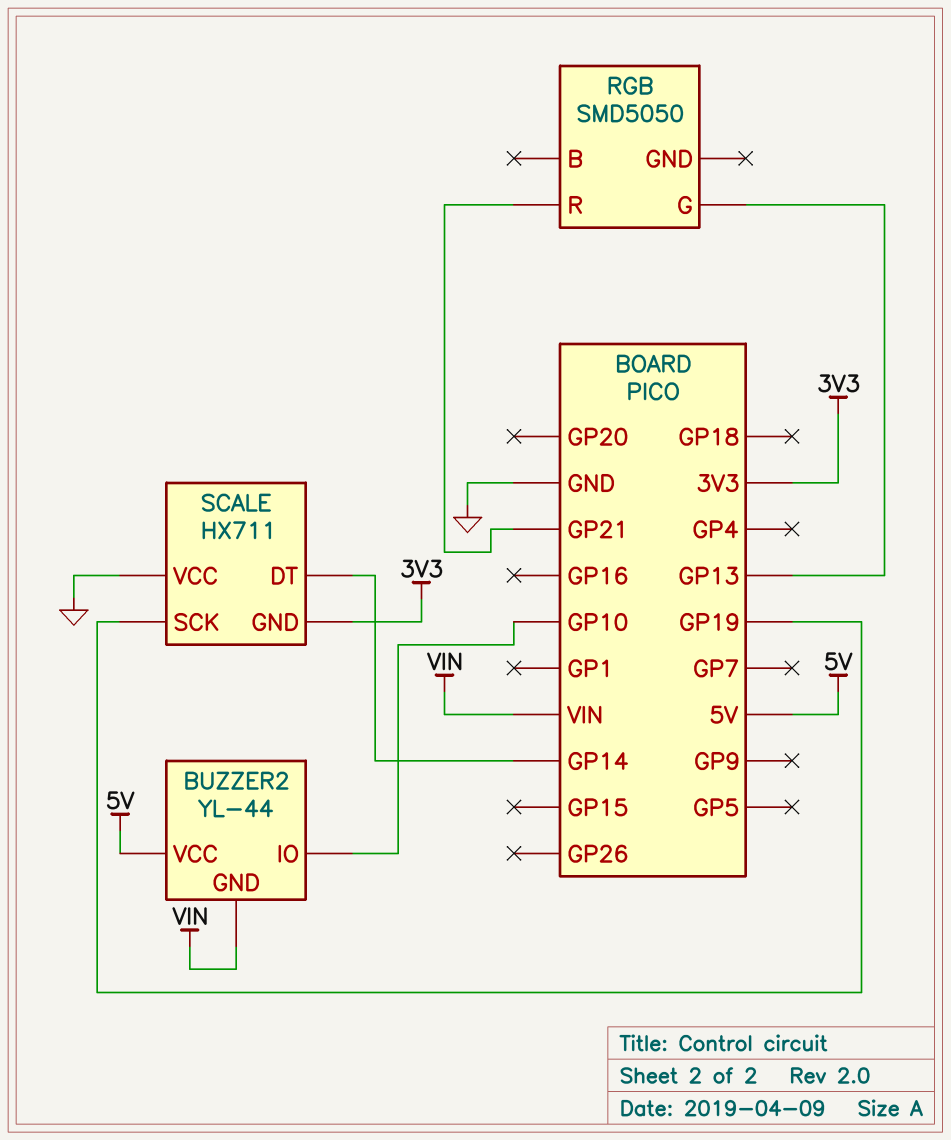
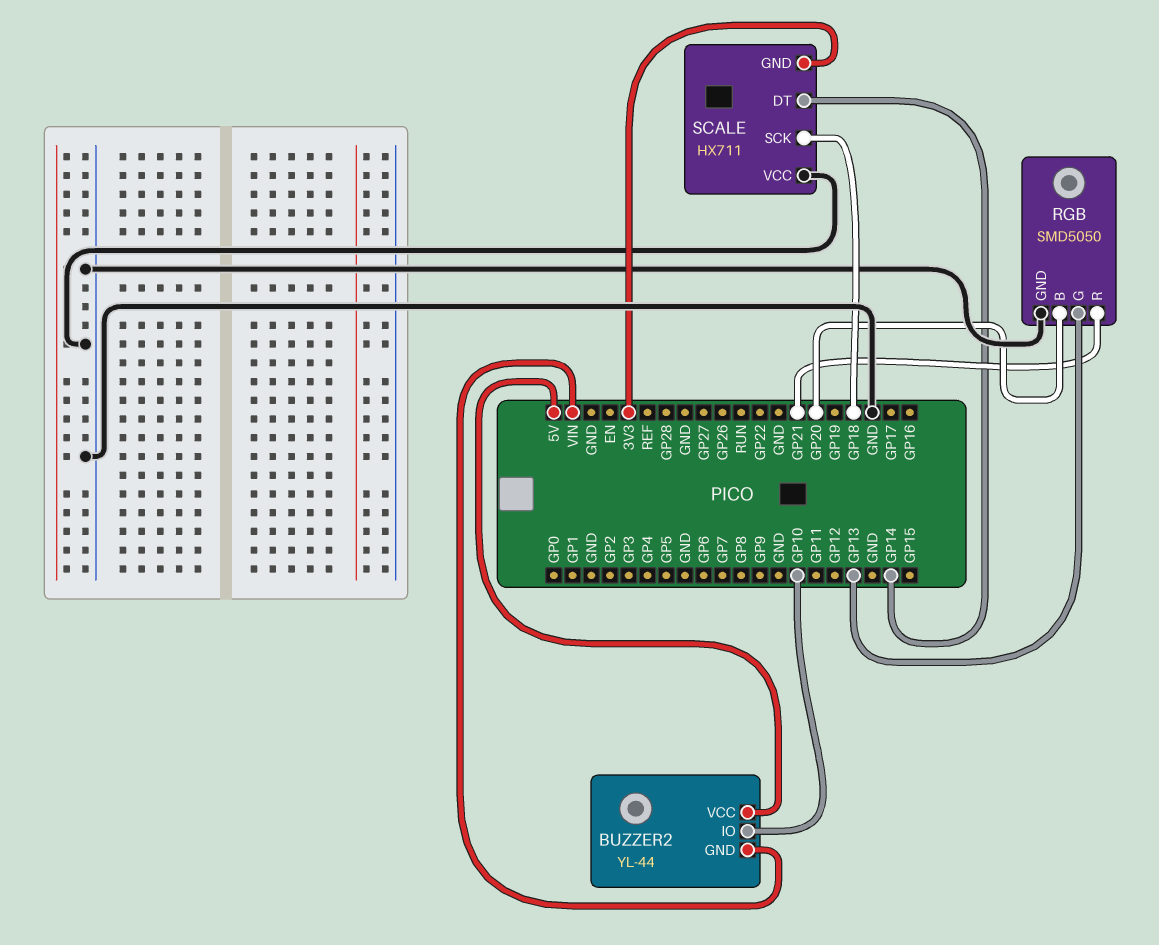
RGB pin B: none -> GP20
RGB pin GND: none -> GND
SCALE pin SCK: GP19 -> GP18

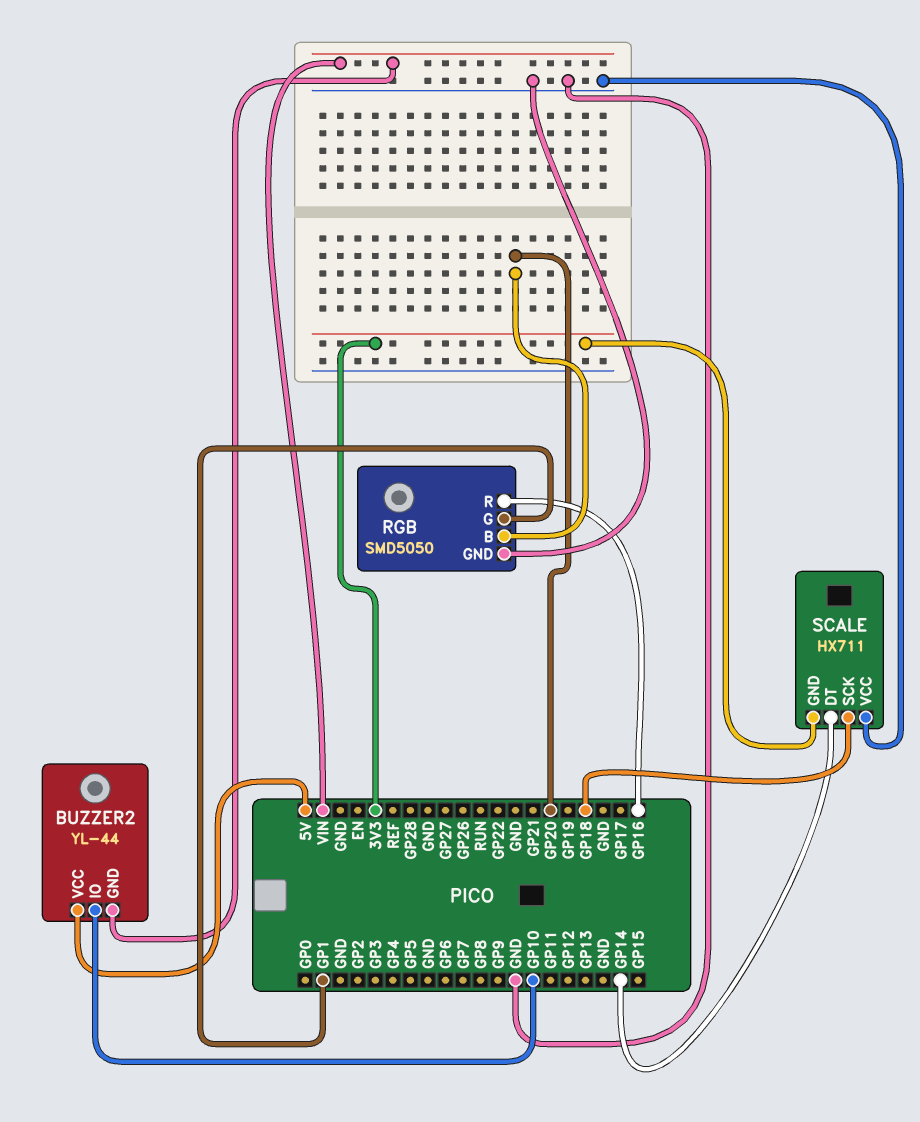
RGB pin G: GP13 -> GP1
RGB pin R: GP21 -> GP16

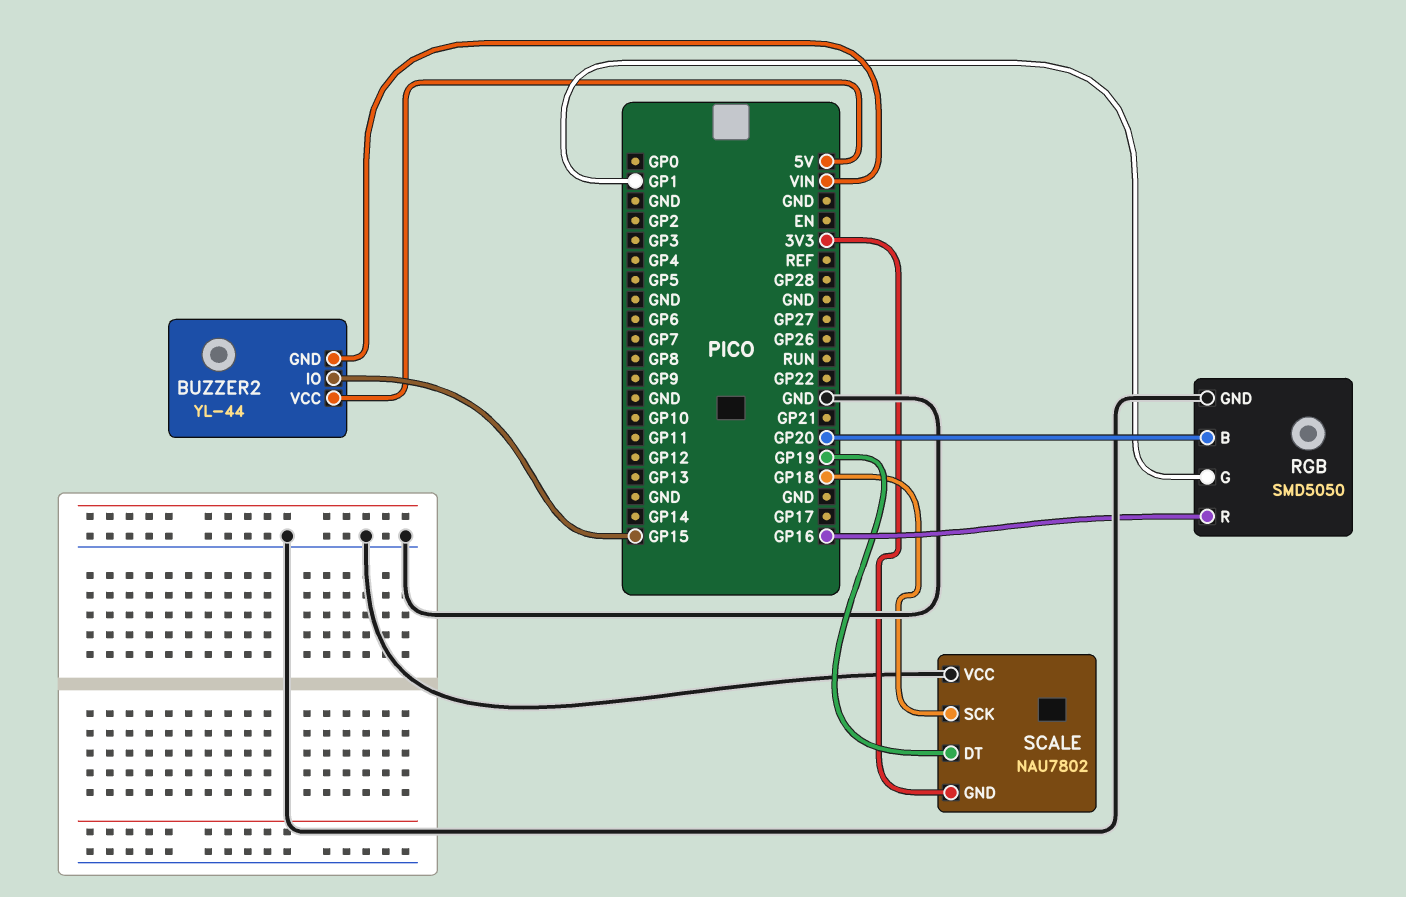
BUZZER2 pin IO: GP10 -> GP15
SCALE: HX711 -> NAU7802
SCALE pin DT: GP14 -> GP19

